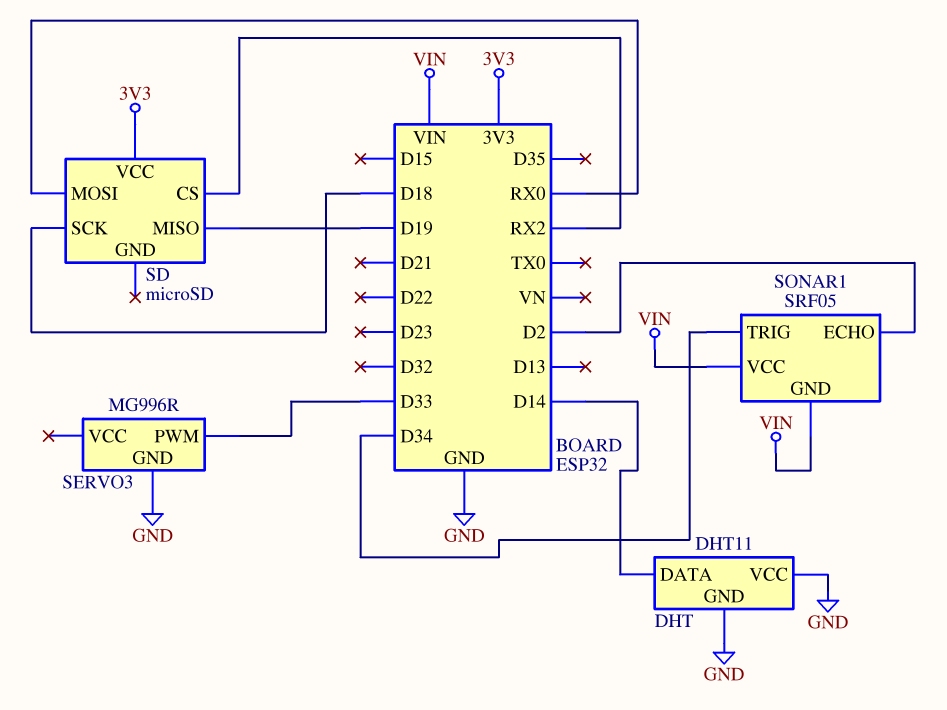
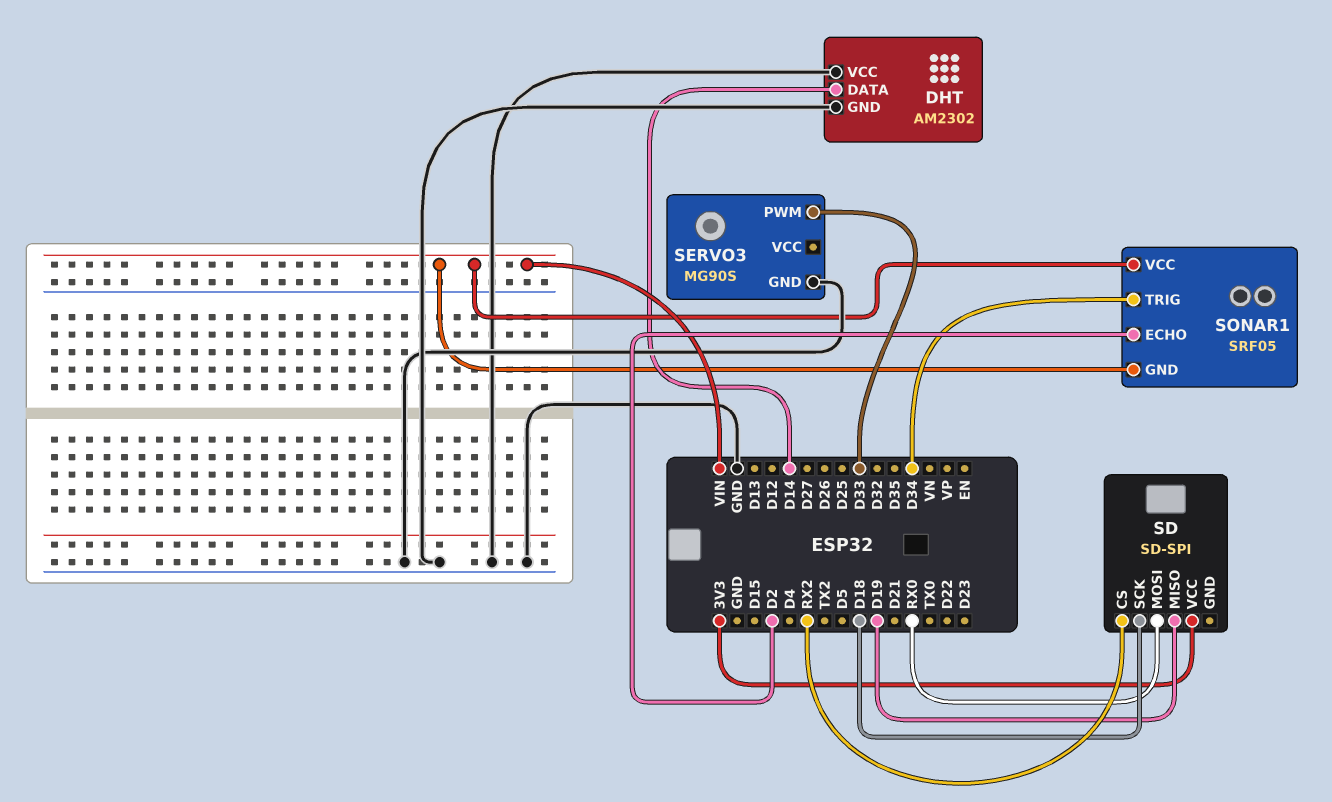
DHT: DHT11 -> AM2302
SD: microSD -> SD-SPI
SERVO3: MG996R -> MG90S

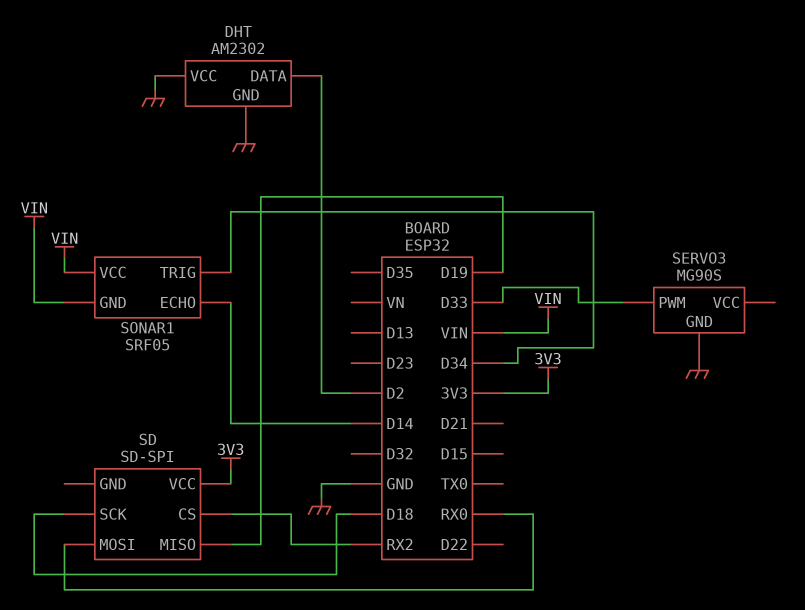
DHT pin DATA: D14 -> D2
SONAR1 pin ECHO: D2 -> D14

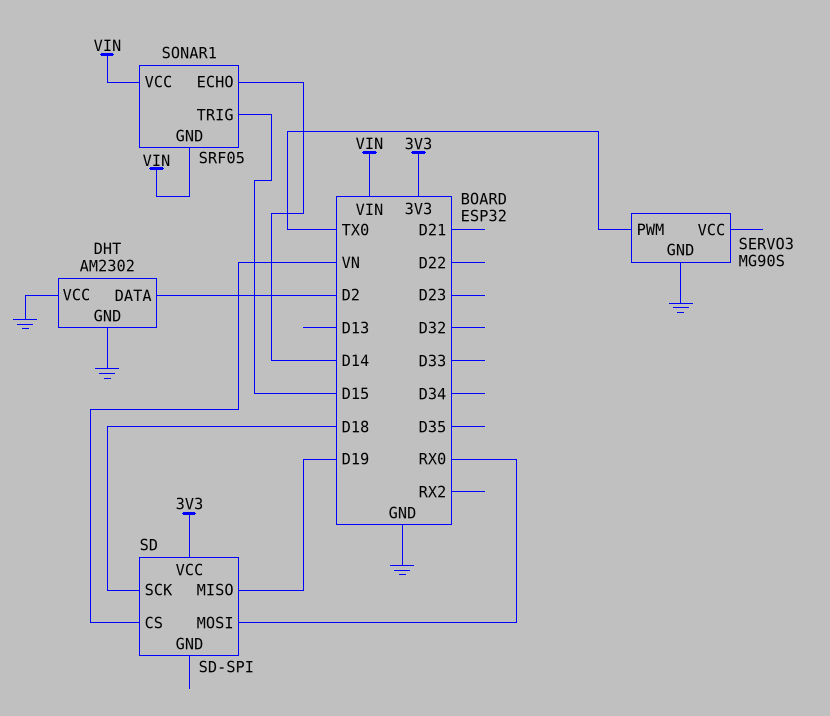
SD pin CS: RX2 -> VN
SERVO3 pin PWM: D33 -> TX0
SONAR1 pin TRIG: D34 -> D15

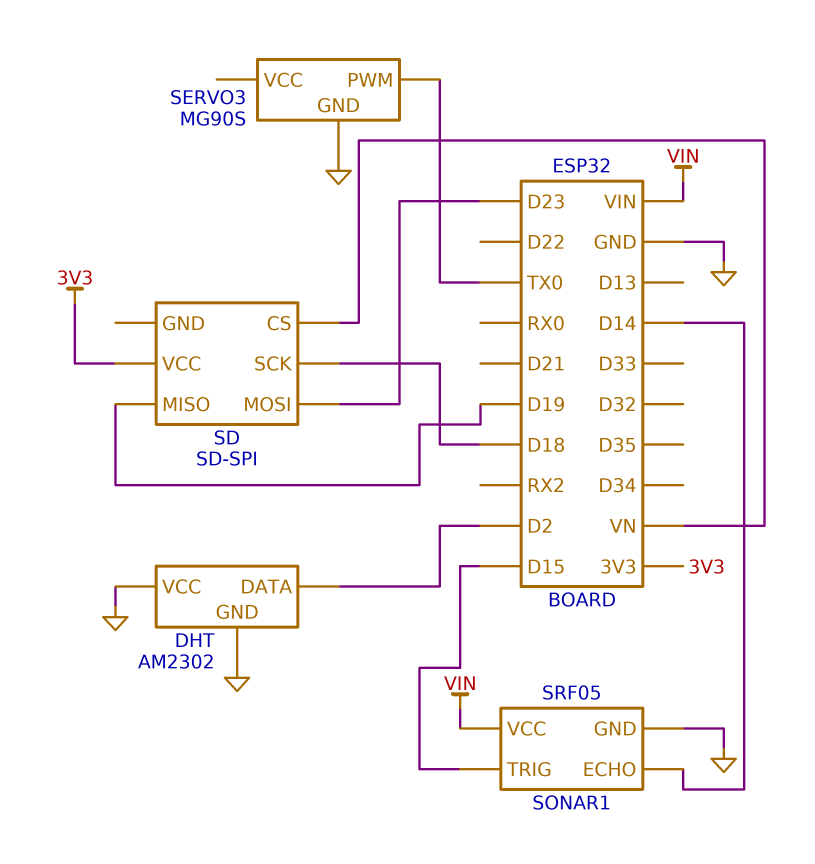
SD pin MOSI: RX0 -> D23
SONAR1 pin GND: VIN -> GND

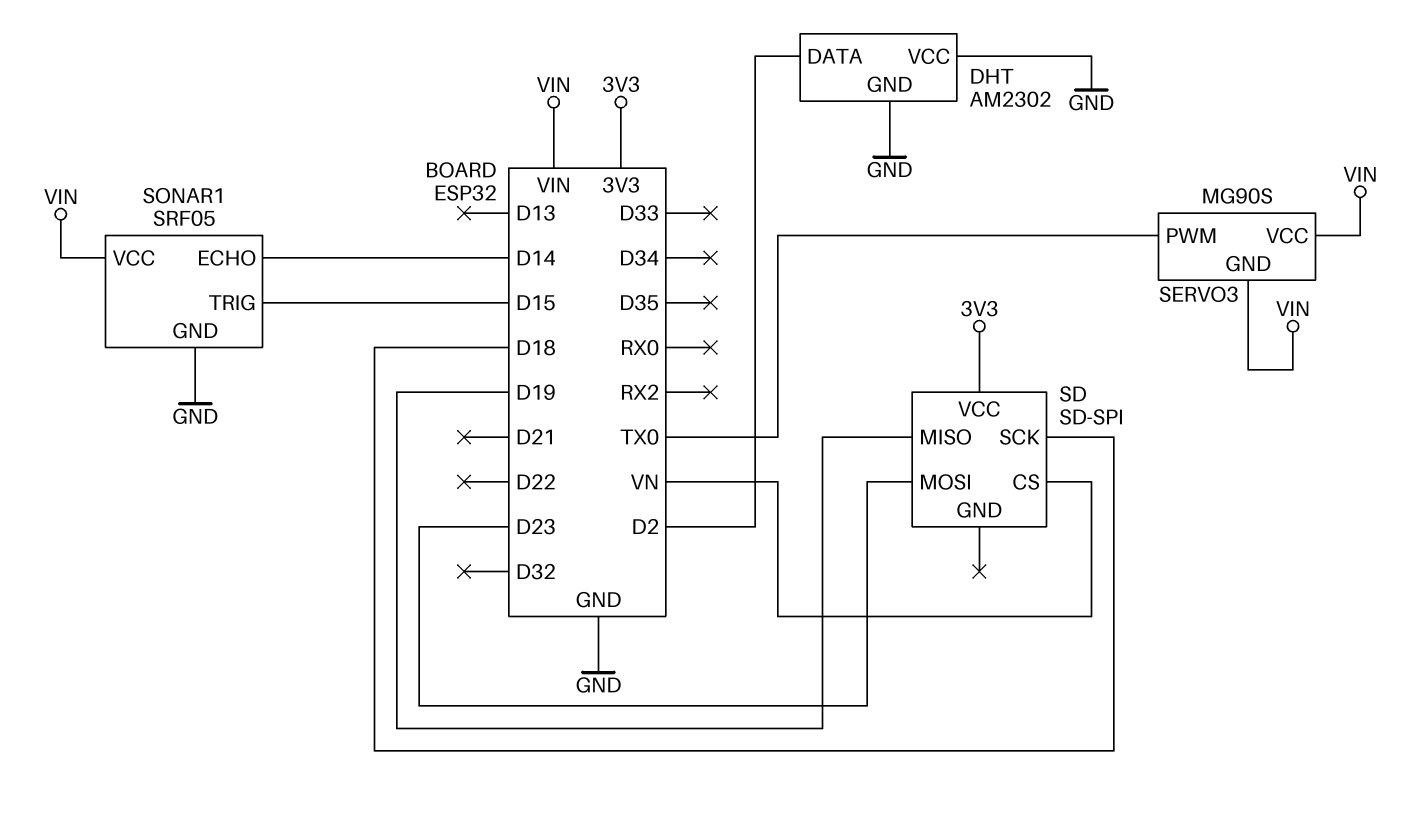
SERVO3 pin GND: GND -> VIN
SERVO3 pin VCC: none -> VIN

